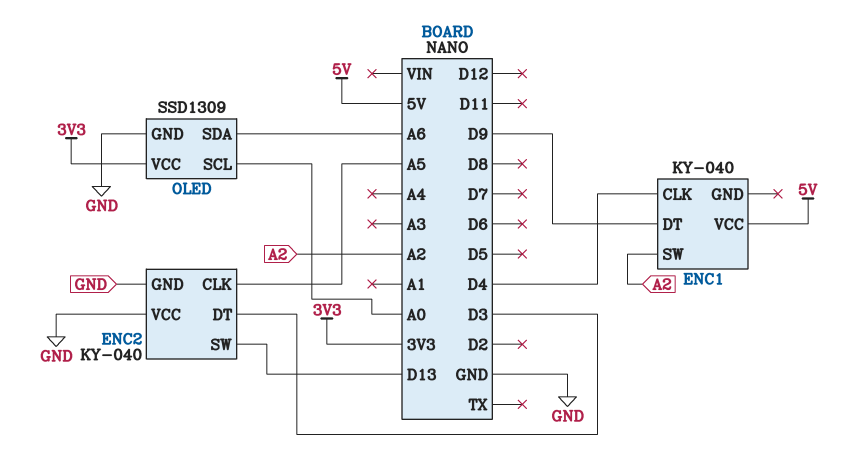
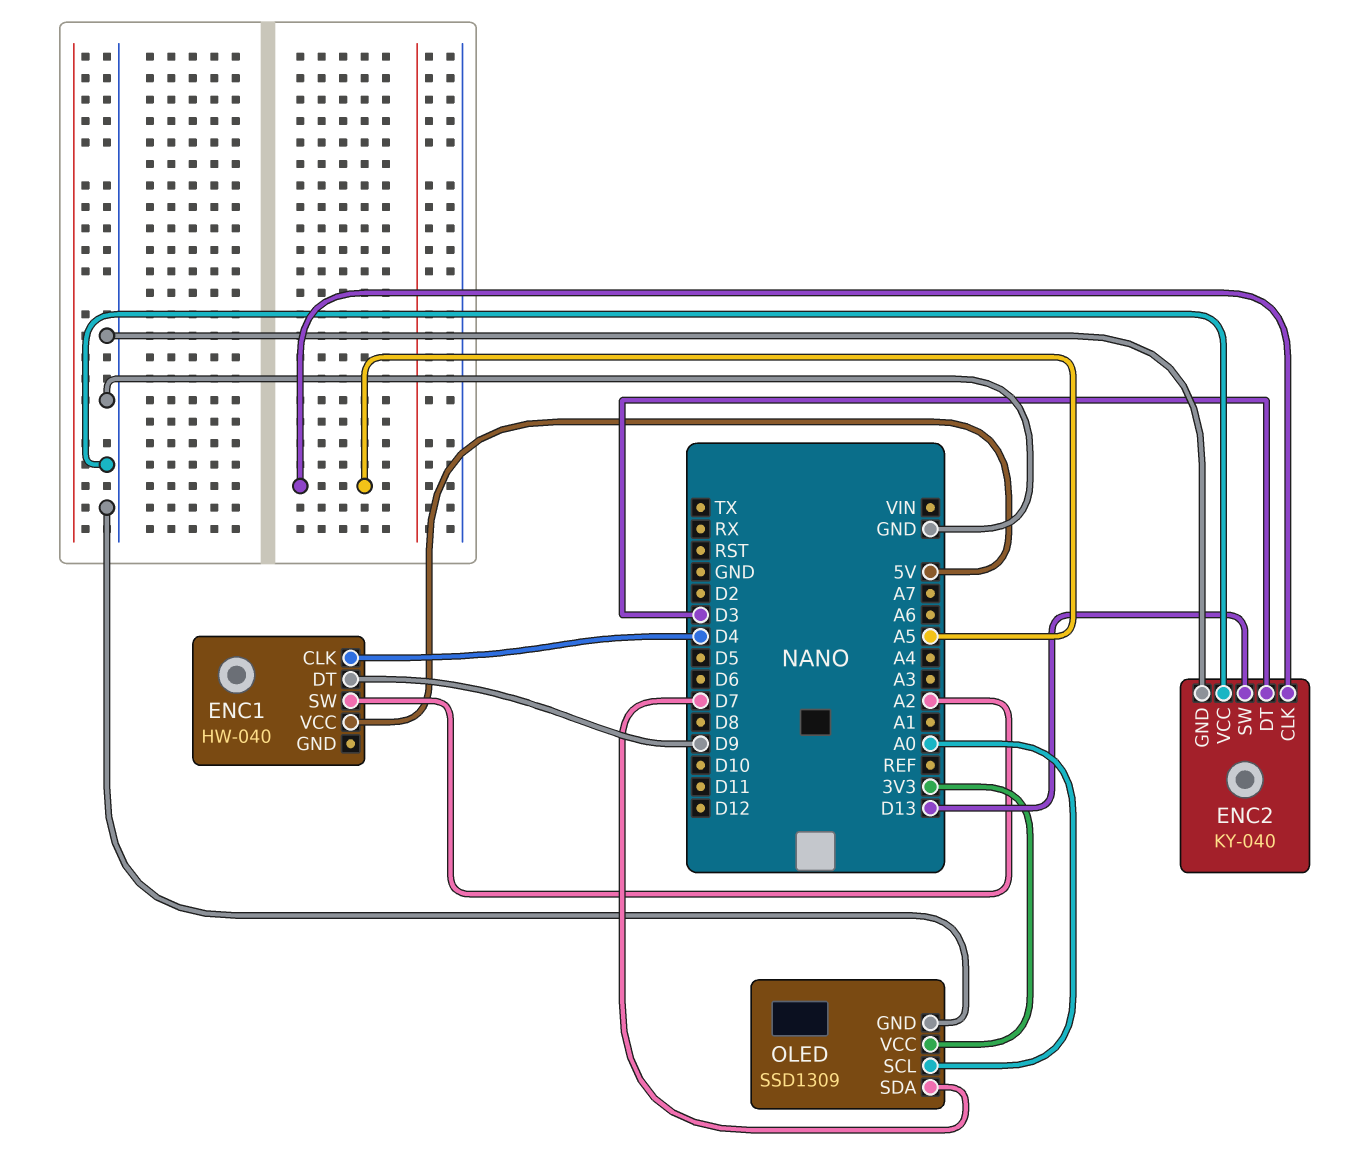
ENC1: KY-040 -> HW-040
OLED pin SDA: A6 -> D7

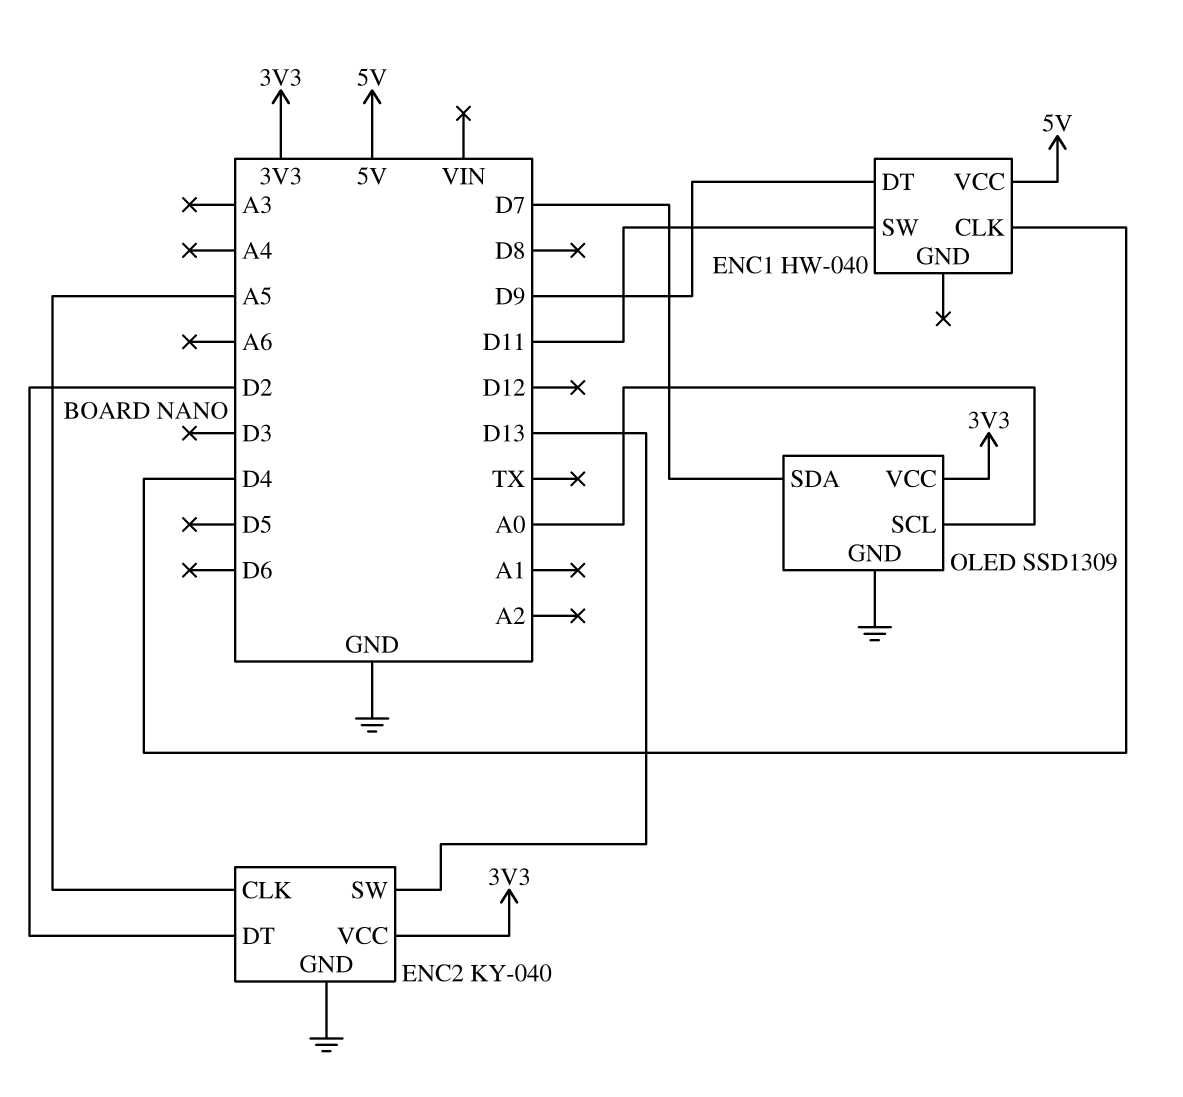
ENC1 pin SW: A2 -> D11
ENC2 pin DT: D3 -> D2
ENC2 pin VCC: GND -> 3V3

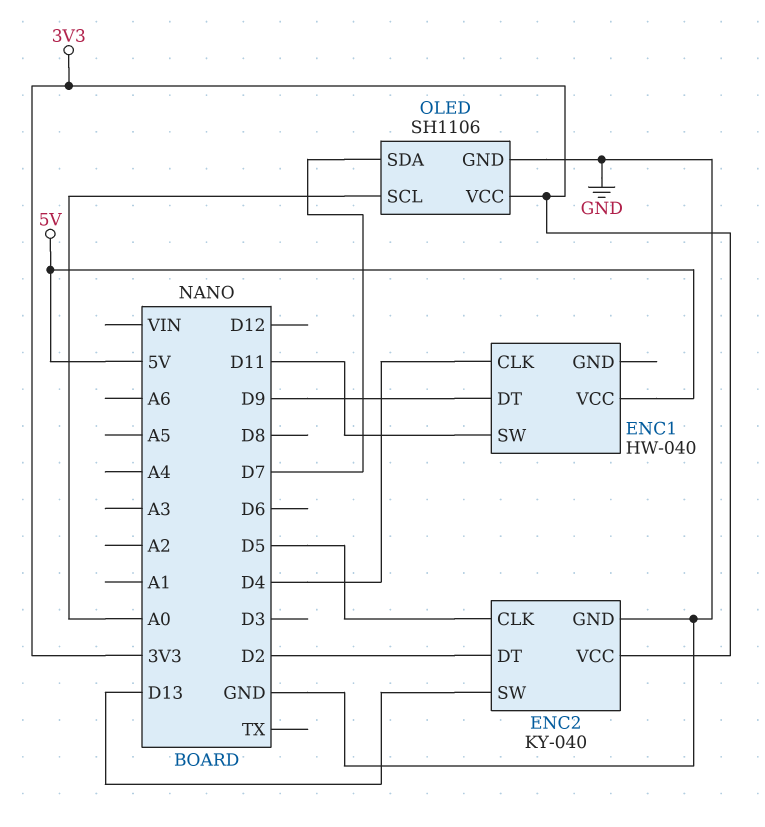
ENC2 pin CLK: A5 -> D5
OLED: SSD1309 -> SH1106

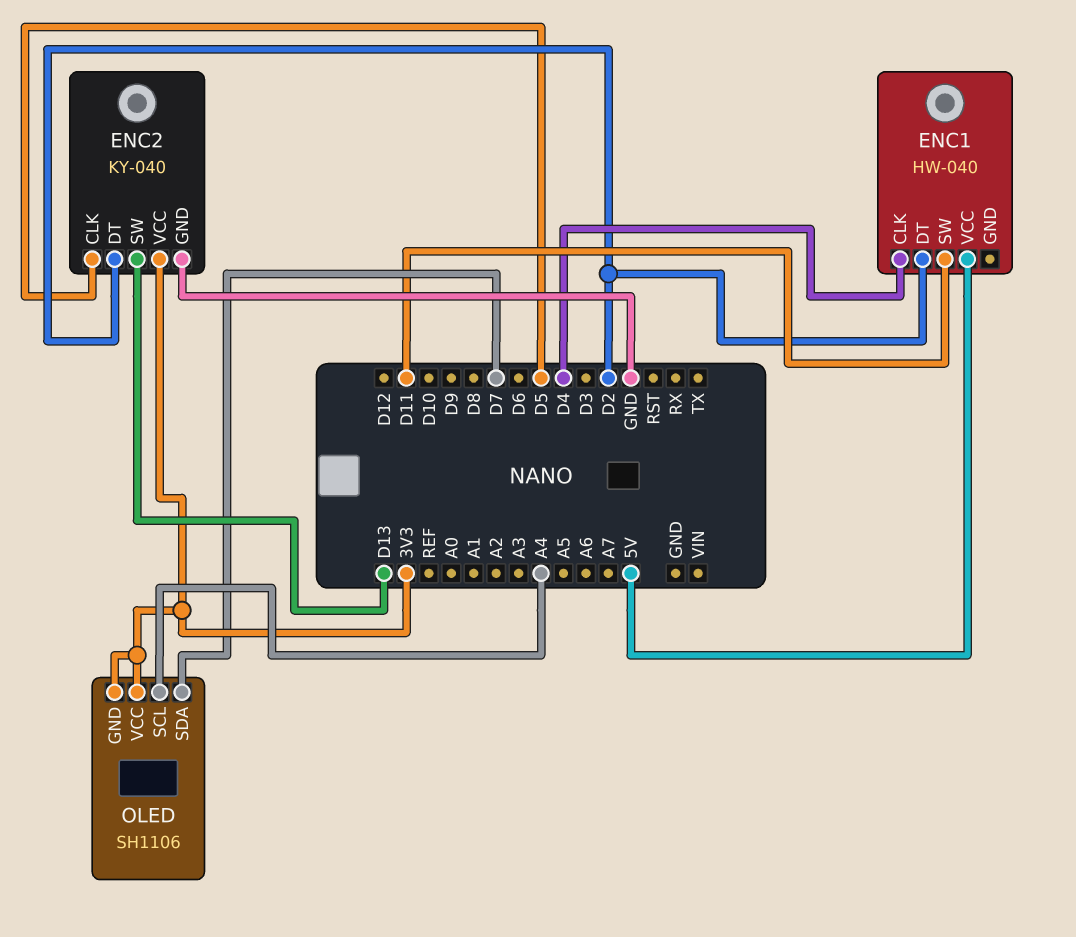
ENC1 pin DT: D9 -> D2
OLED pin GND: GND -> 3V3
OLED pin SCL: A0 -> A4

